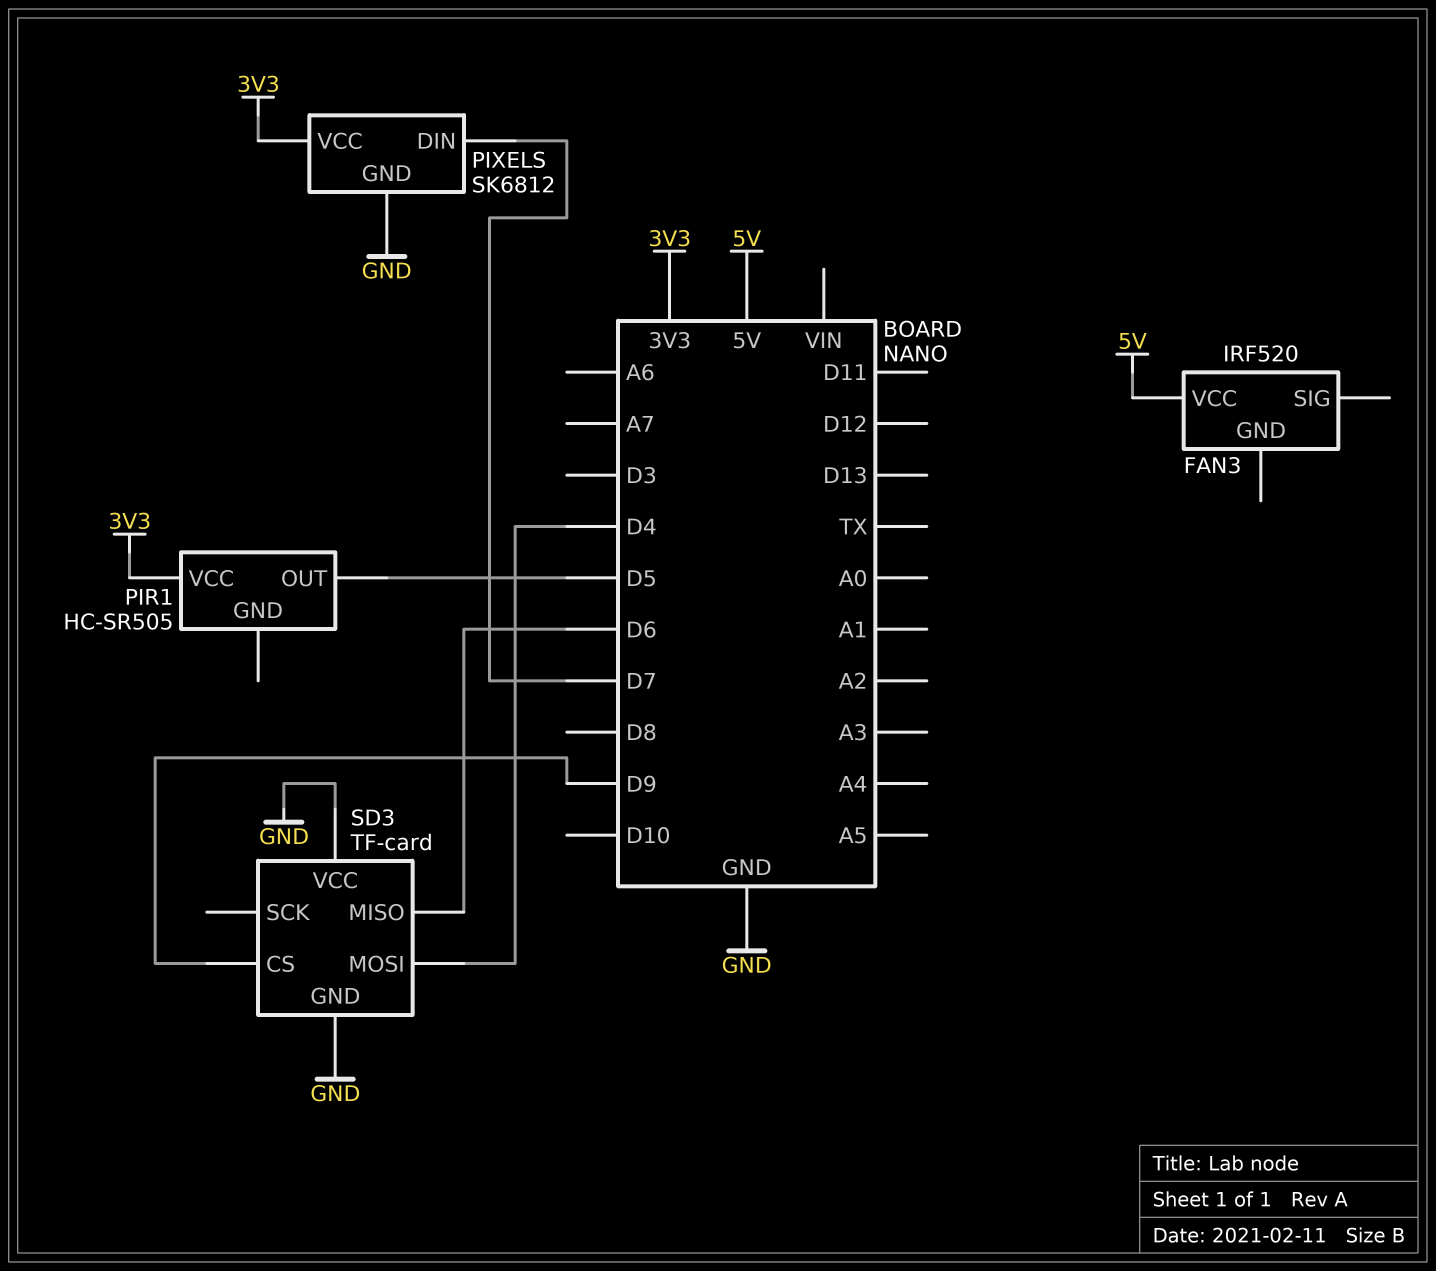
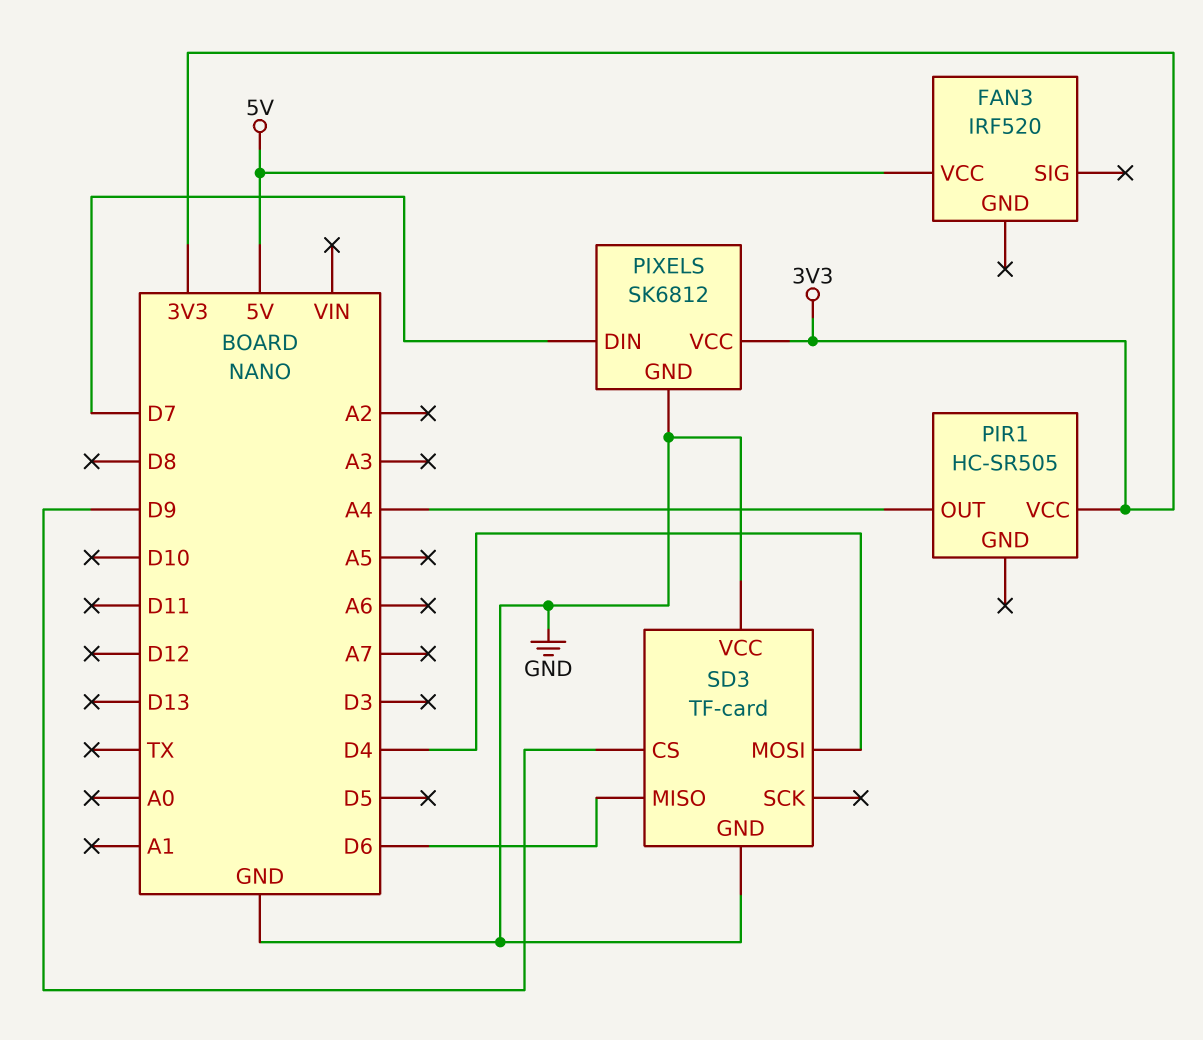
PIR1 pin OUT: D5 -> A4

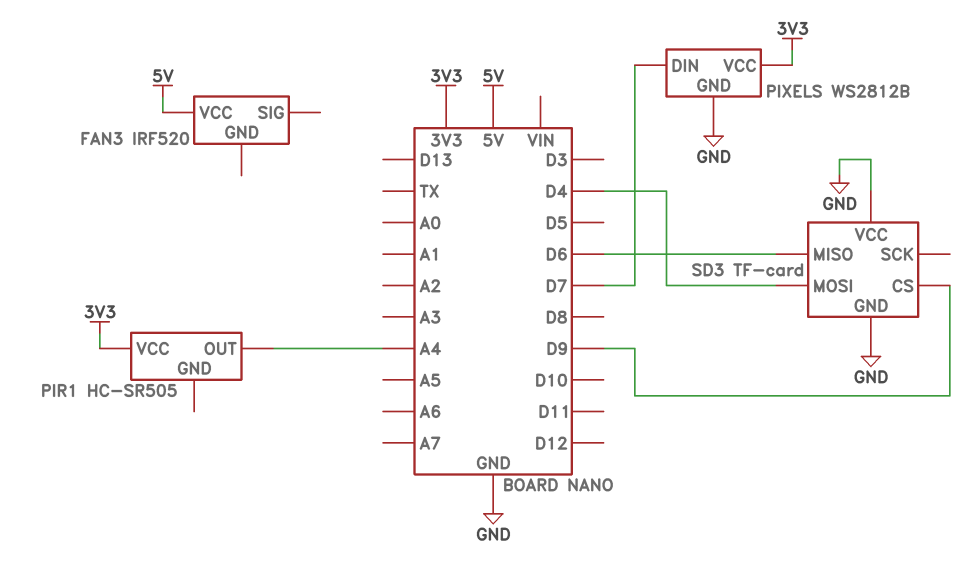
PIXELS: SK6812 -> WS2812B

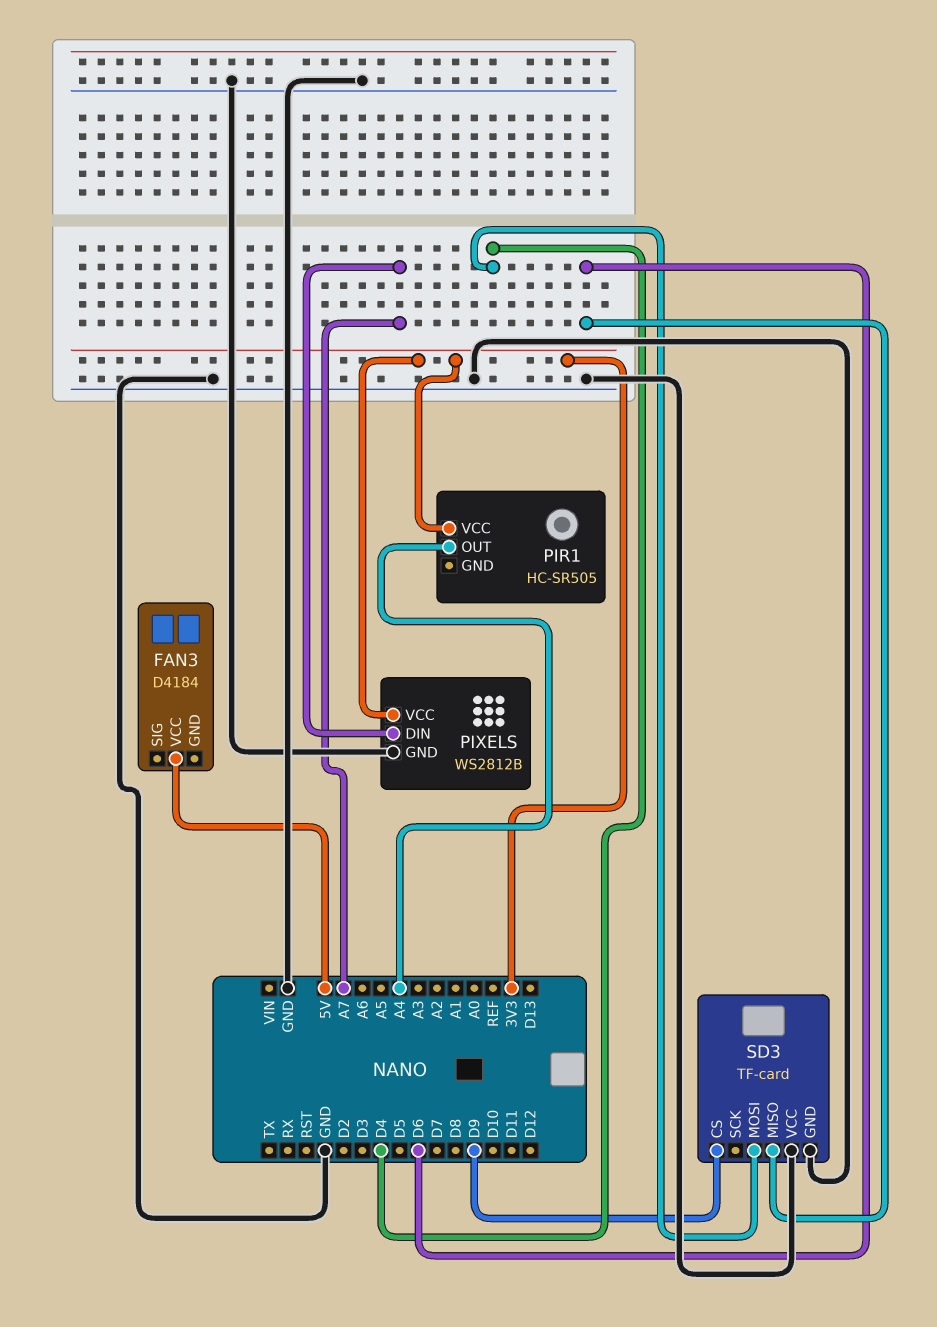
FAN3: IRF520 -> D4184
PIXELS pin DIN: D7 -> A7

